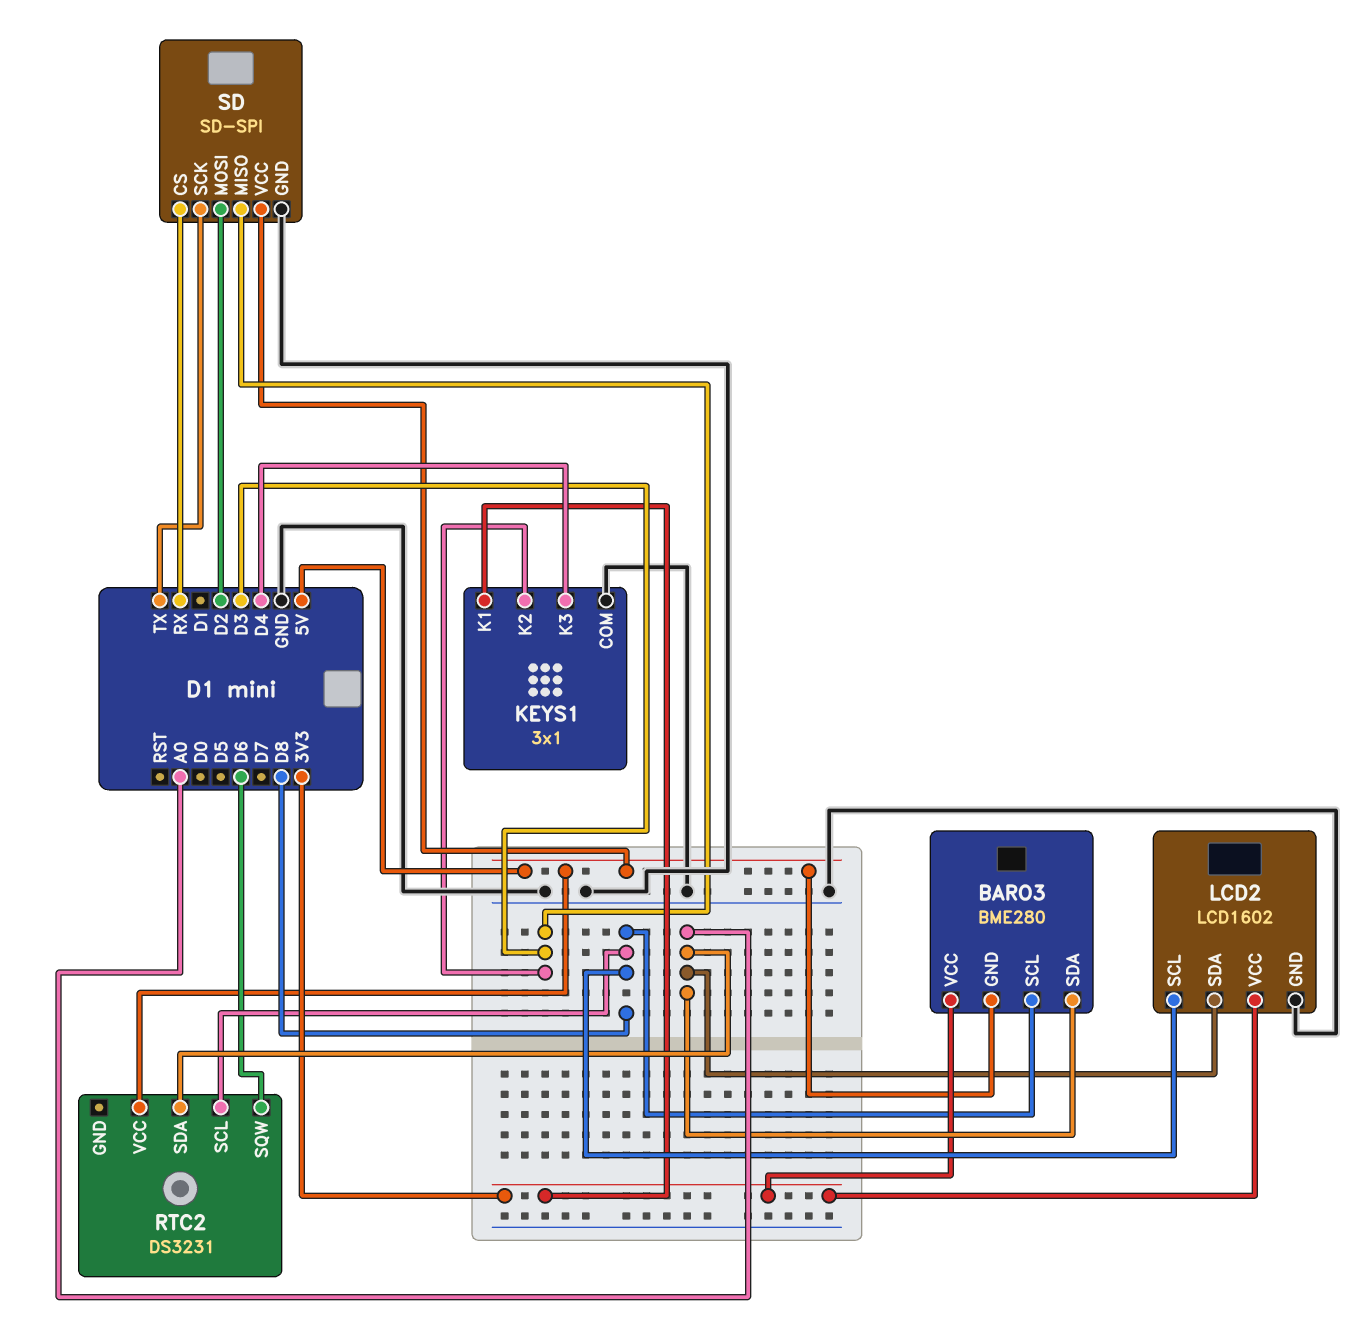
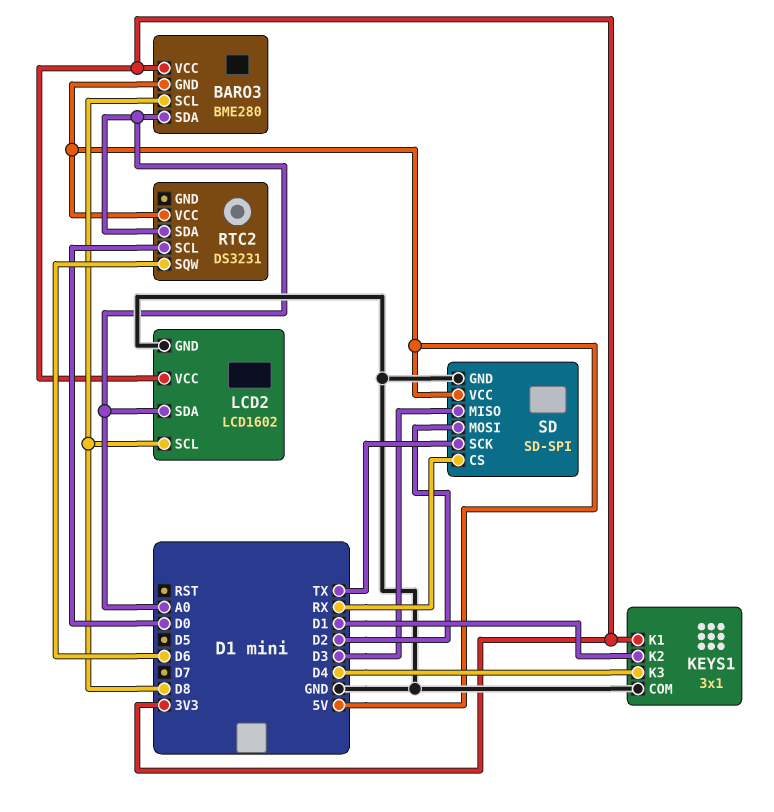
KEYS1 pin K2: D3 -> D1
RTC2 pin SCL: D8 -> D0

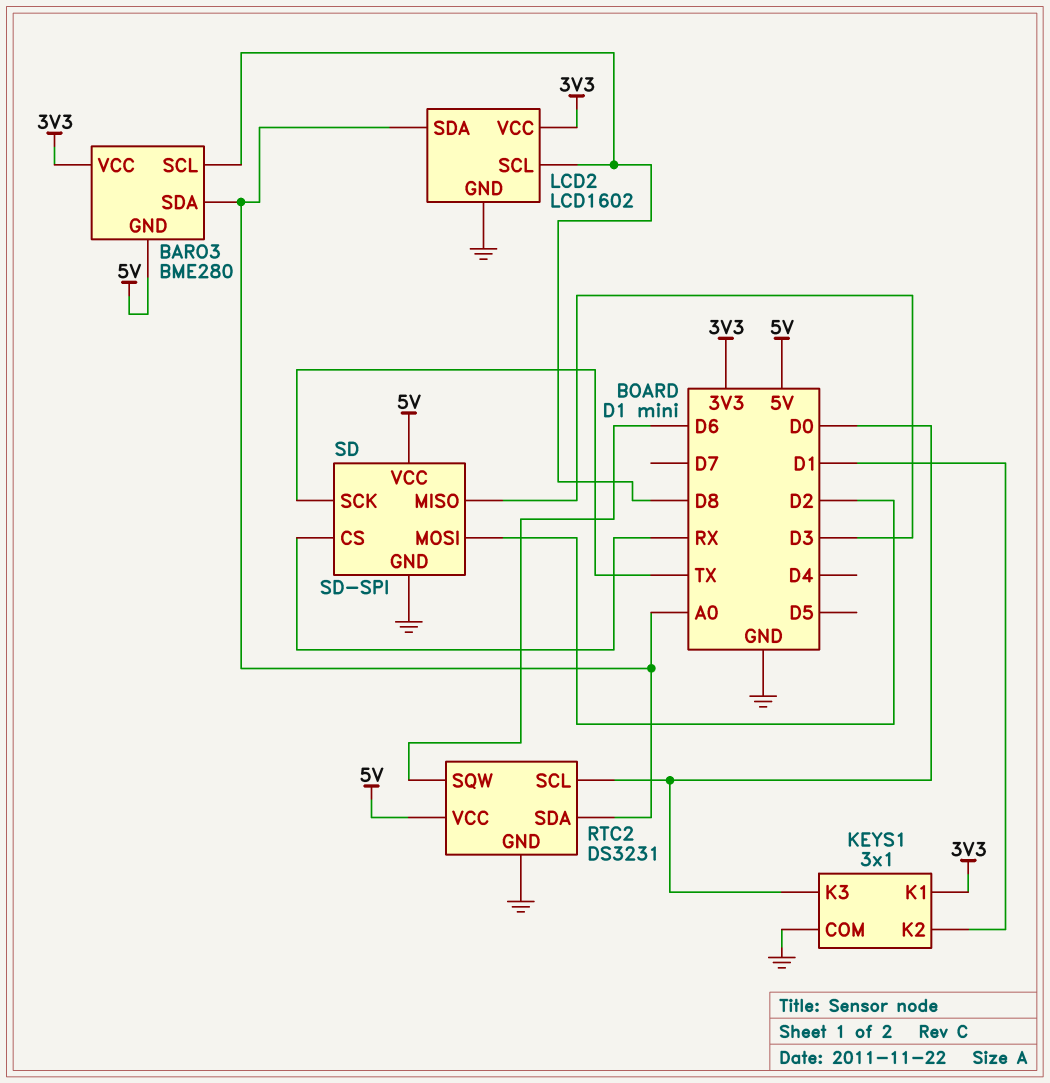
KEYS1 pin K3: D4 -> D0
RTC2 pin GND: none -> GND

